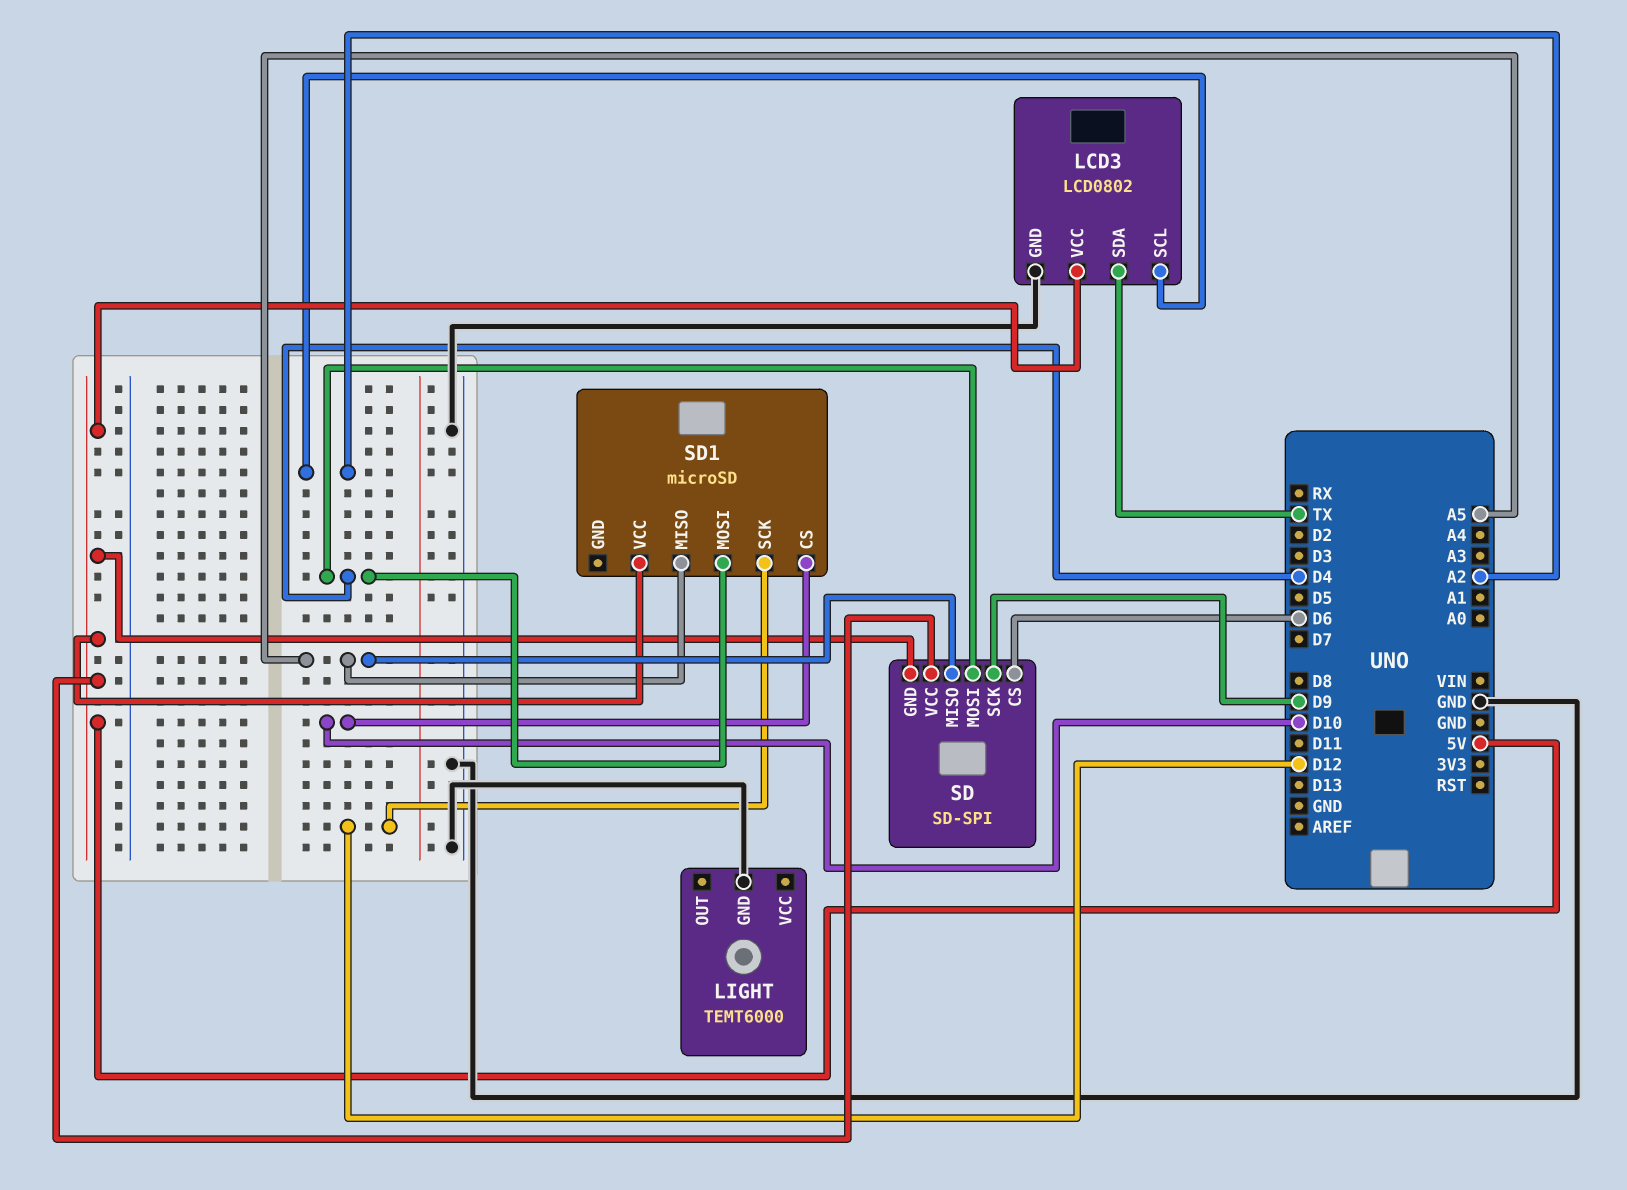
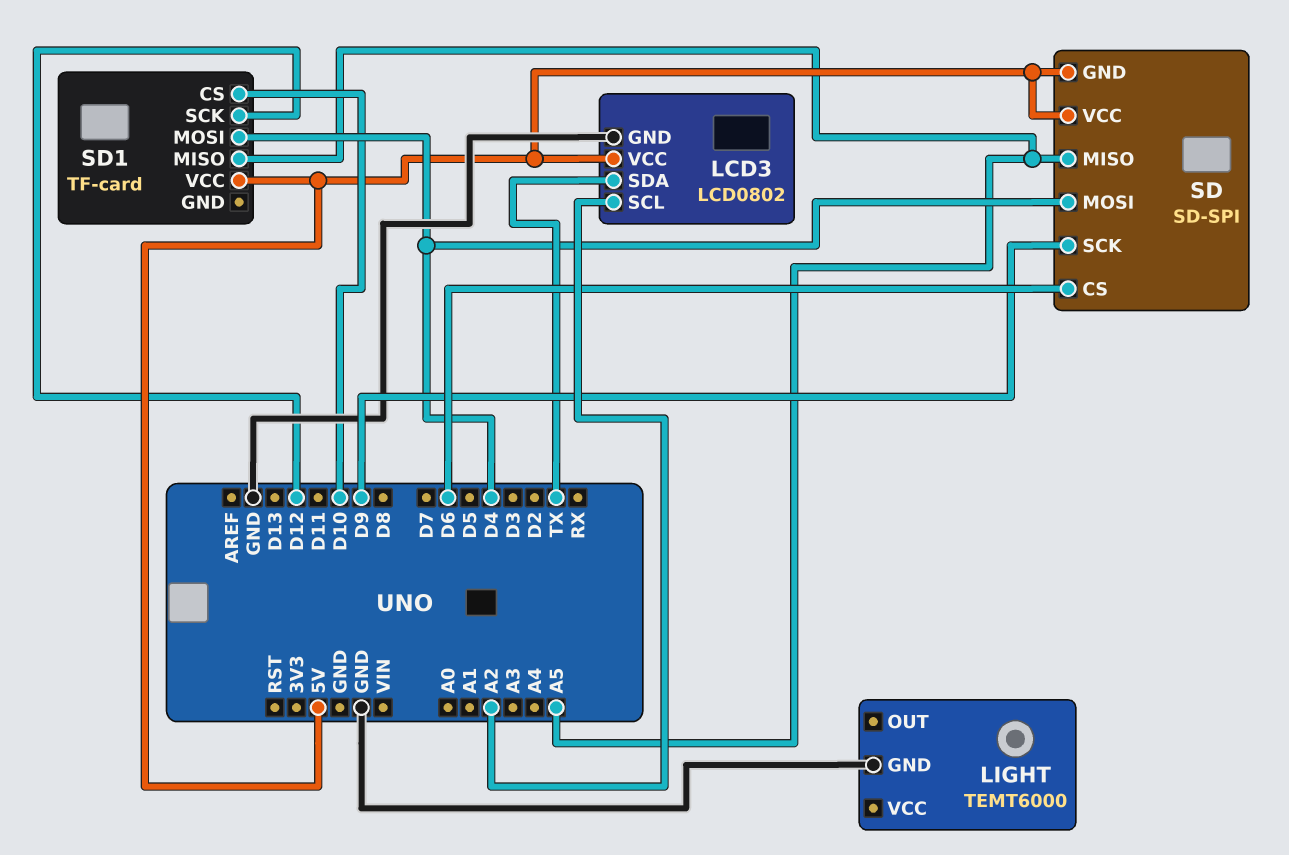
SD1: microSD -> TF-card

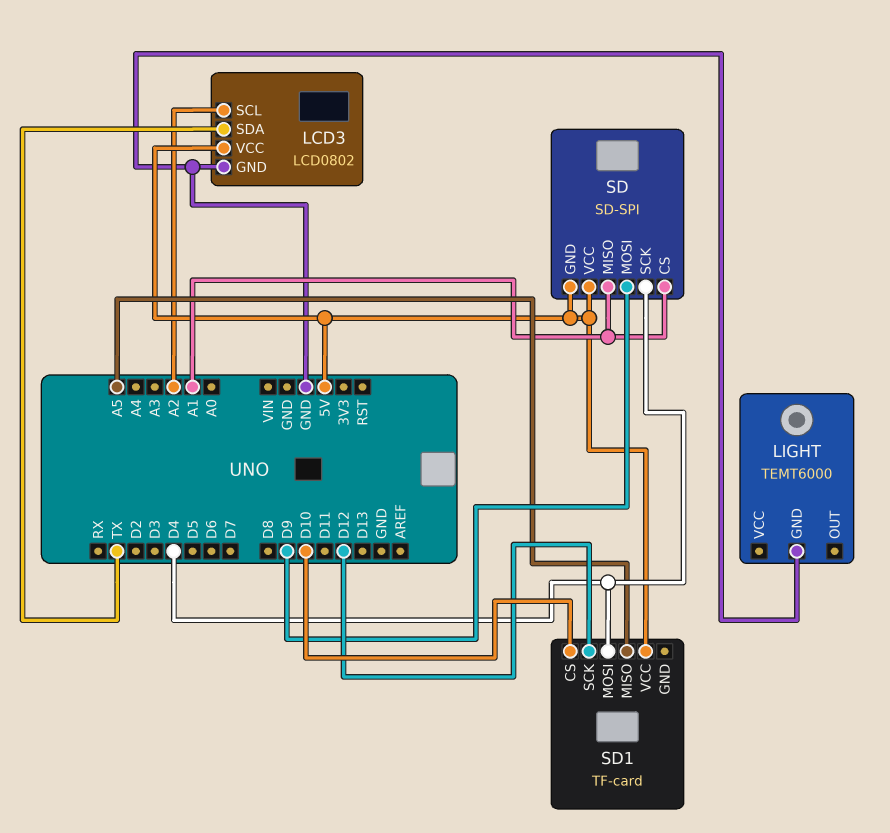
SD pin CS: D6 -> A1
SD pin MISO: A5 -> A1
SD pin MOSI: D4 -> D9
SD pin SCK: D9 -> D4

